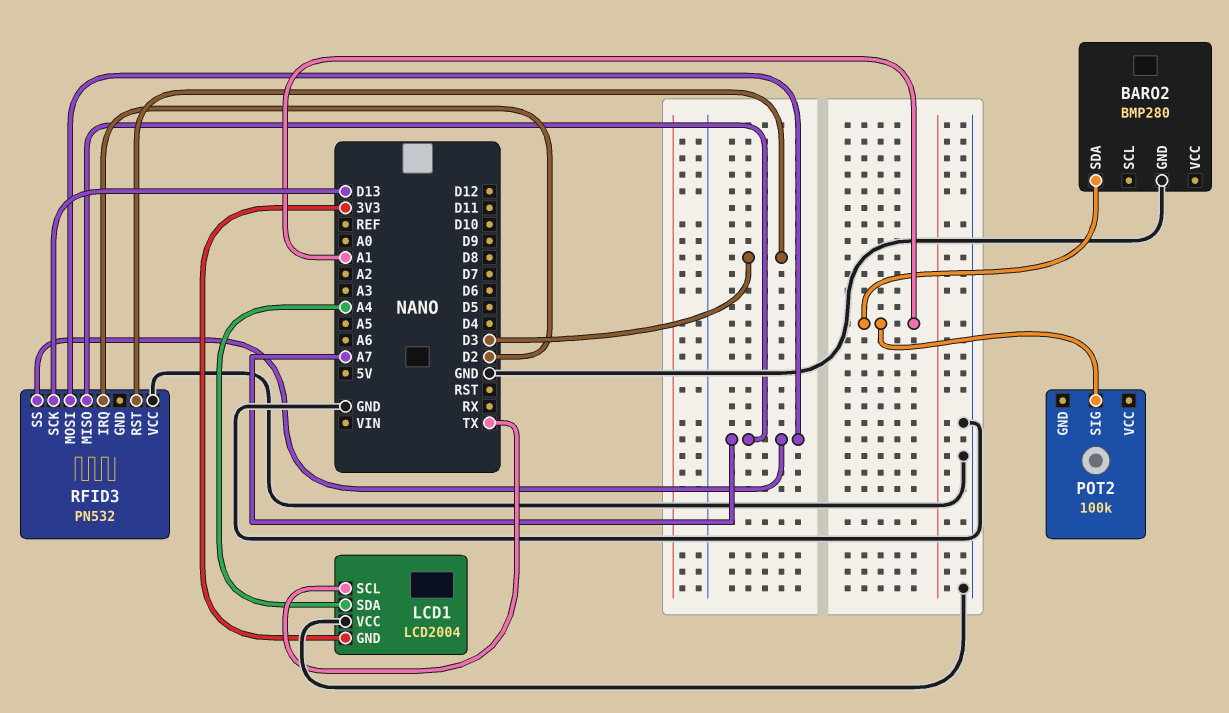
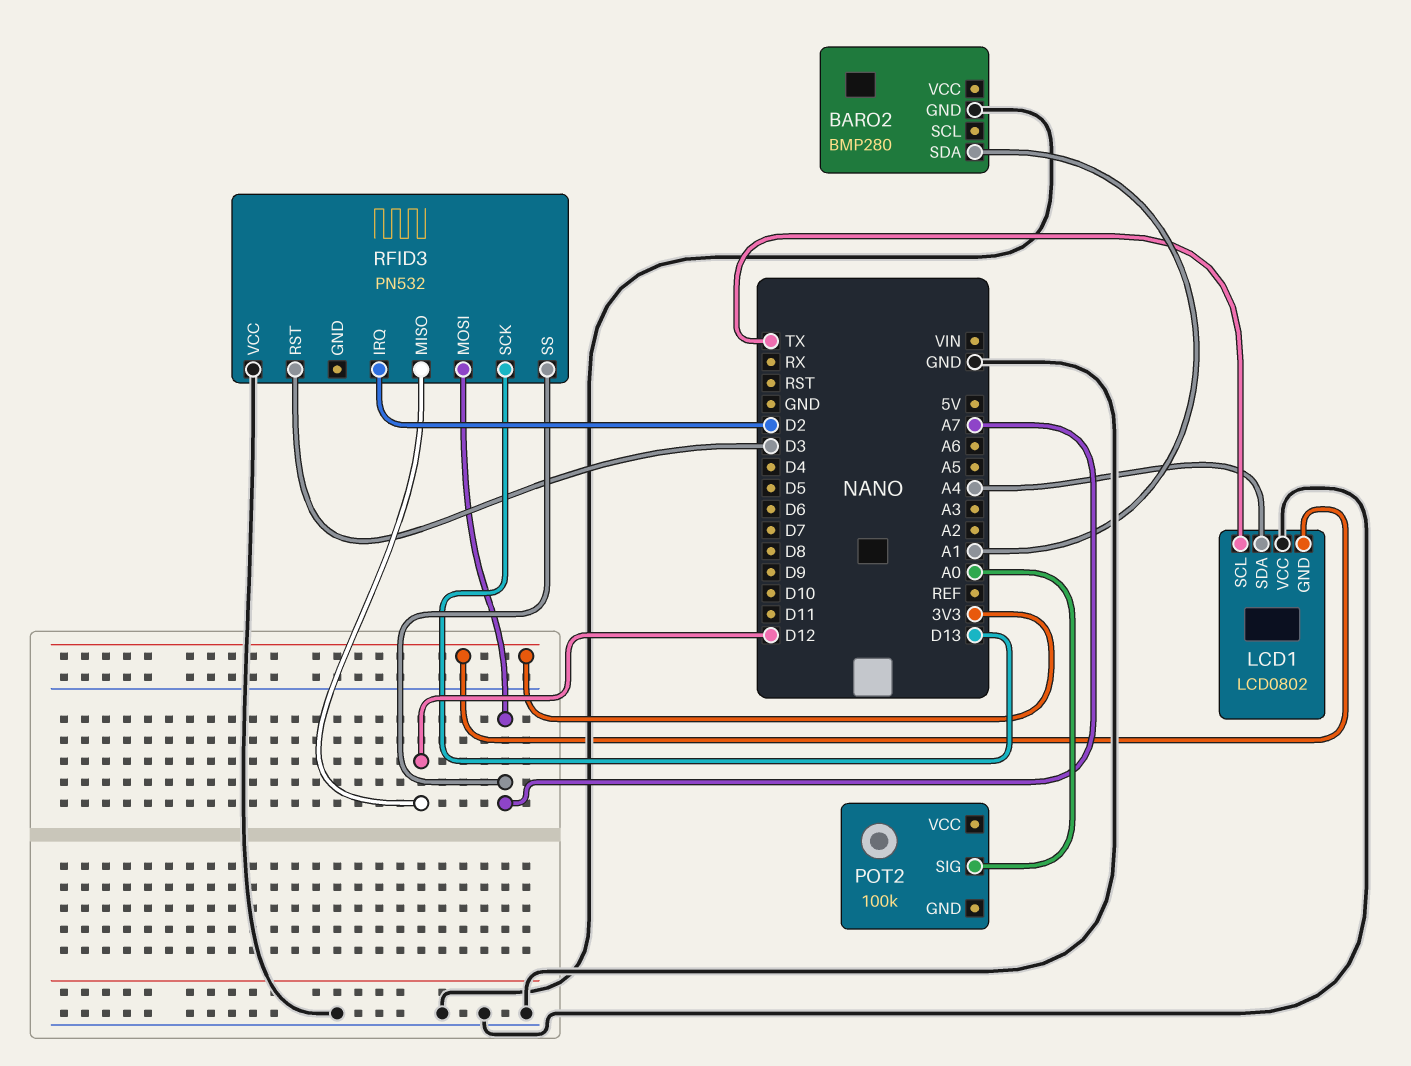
LCD1: LCD2004 -> LCD0802
POT2 pin SIG: A1 -> A0
RFID3 pin MISO: A7 -> D12

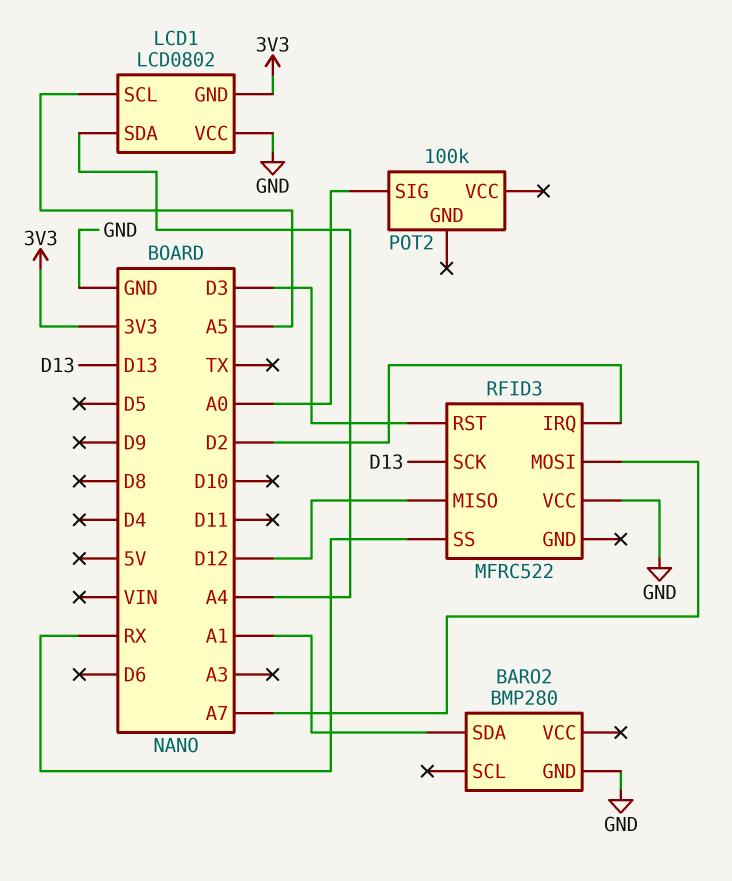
LCD1 pin SCL: TX -> A5
RFID3: PN532 -> MFRC522
RFID3 pin SS: A7 -> RX

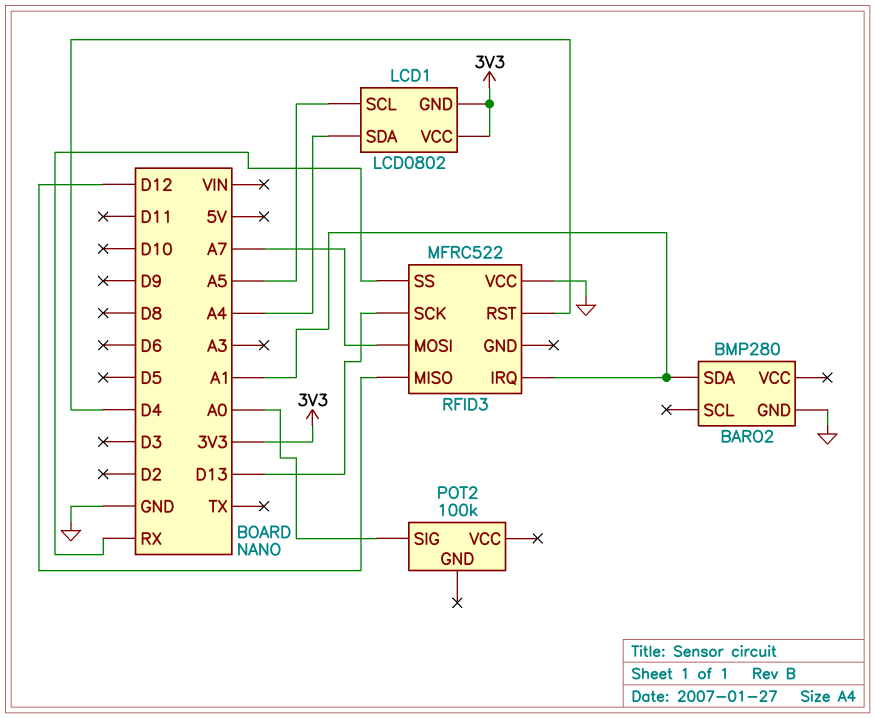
LCD1 pin VCC: GND -> 3V3
RFID3 pin IRQ: D2 -> A1
RFID3 pin RST: D3 -> D4

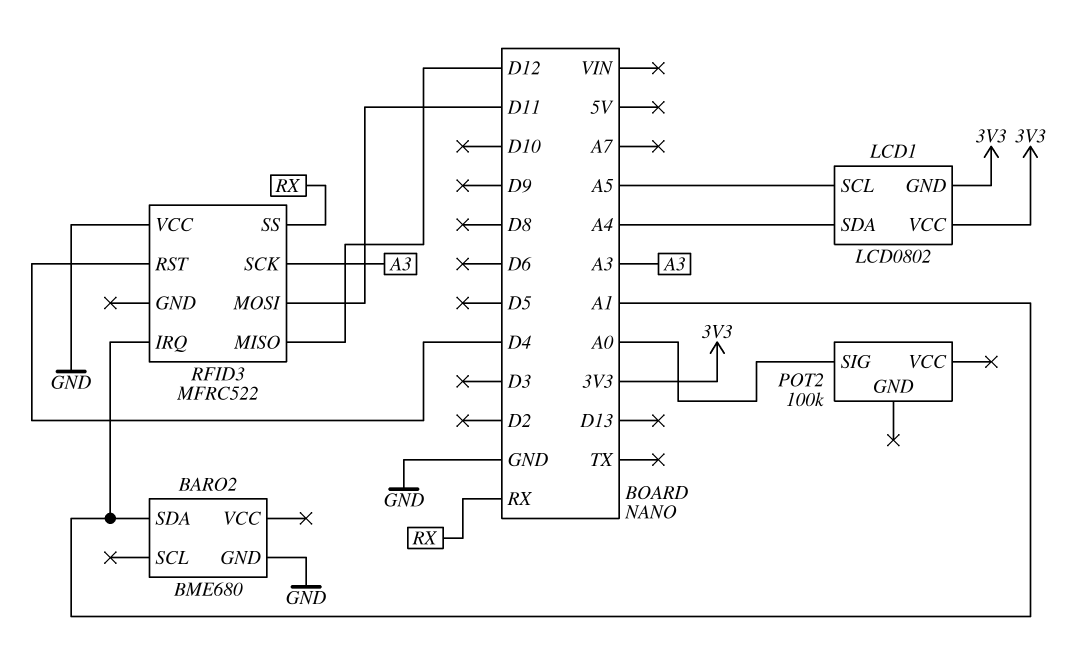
BARO2: BMP280 -> BME680
RFID3 pin MOSI: A7 -> D11
RFID3 pin SCK: D13 -> A3

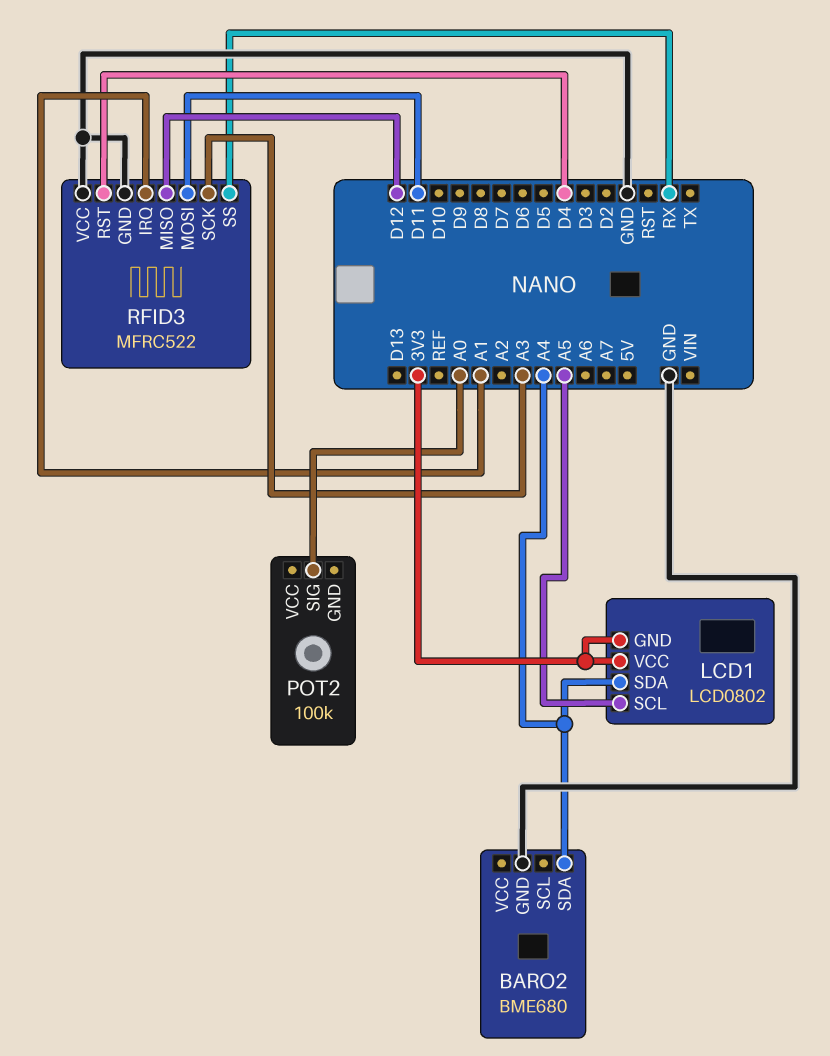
BARO2 pin SDA: A1 -> A4
RFID3 pin GND: none -> GND

